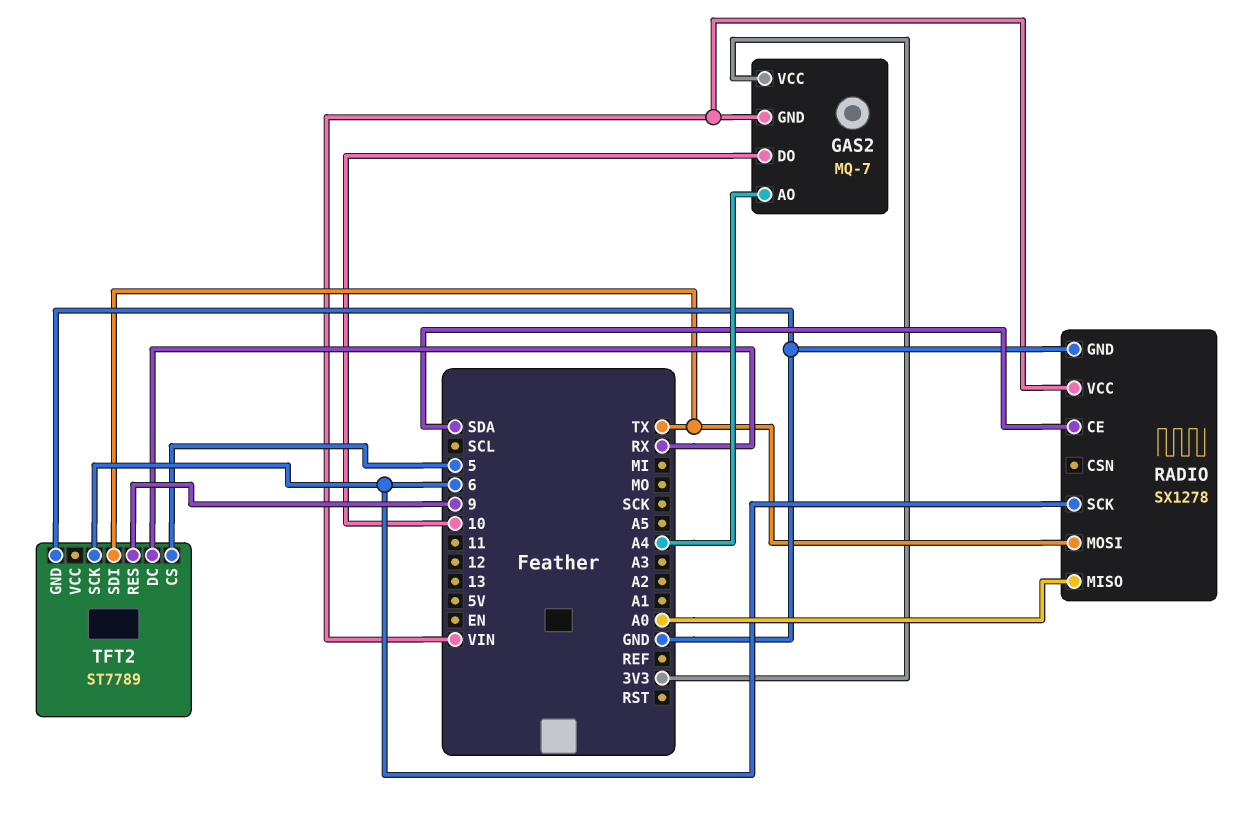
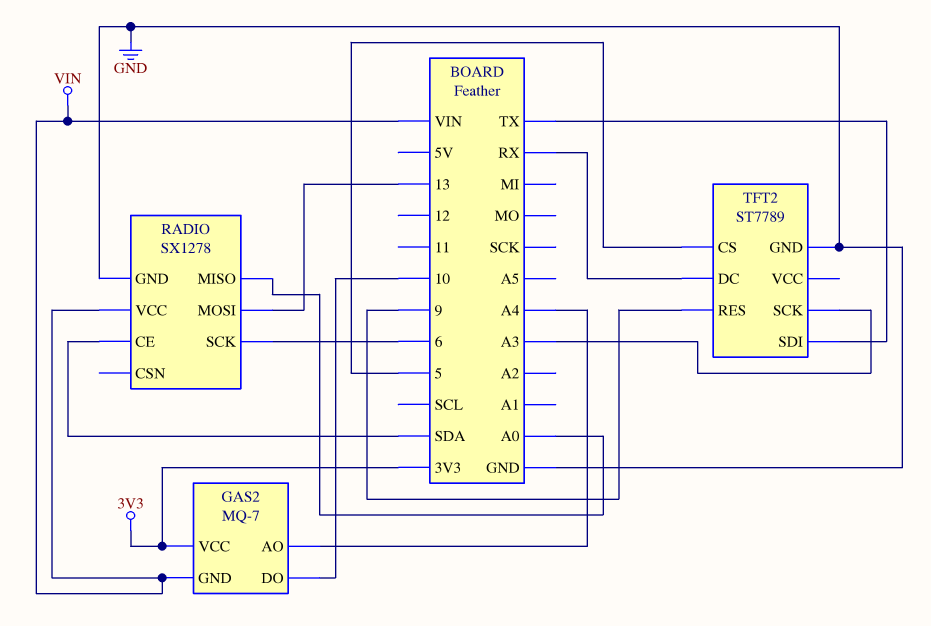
RADIO pin MOSI: TX -> 13
TFT2 pin SCK: 6 -> A3

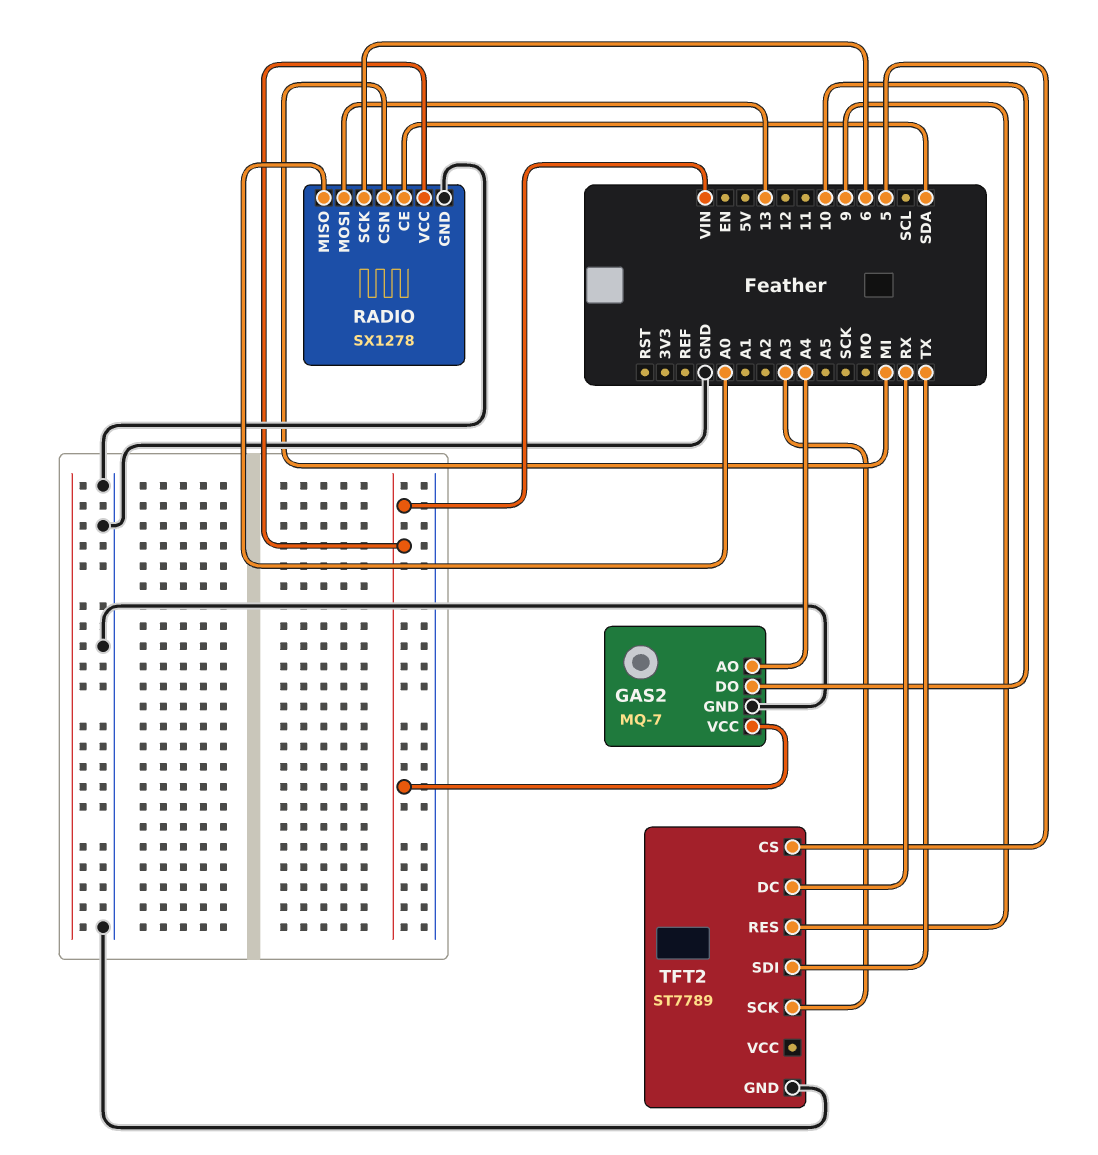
GAS2 pin GND: VIN -> GND
GAS2 pin VCC: 3V3 -> VIN
RADIO pin CSN: none -> MI

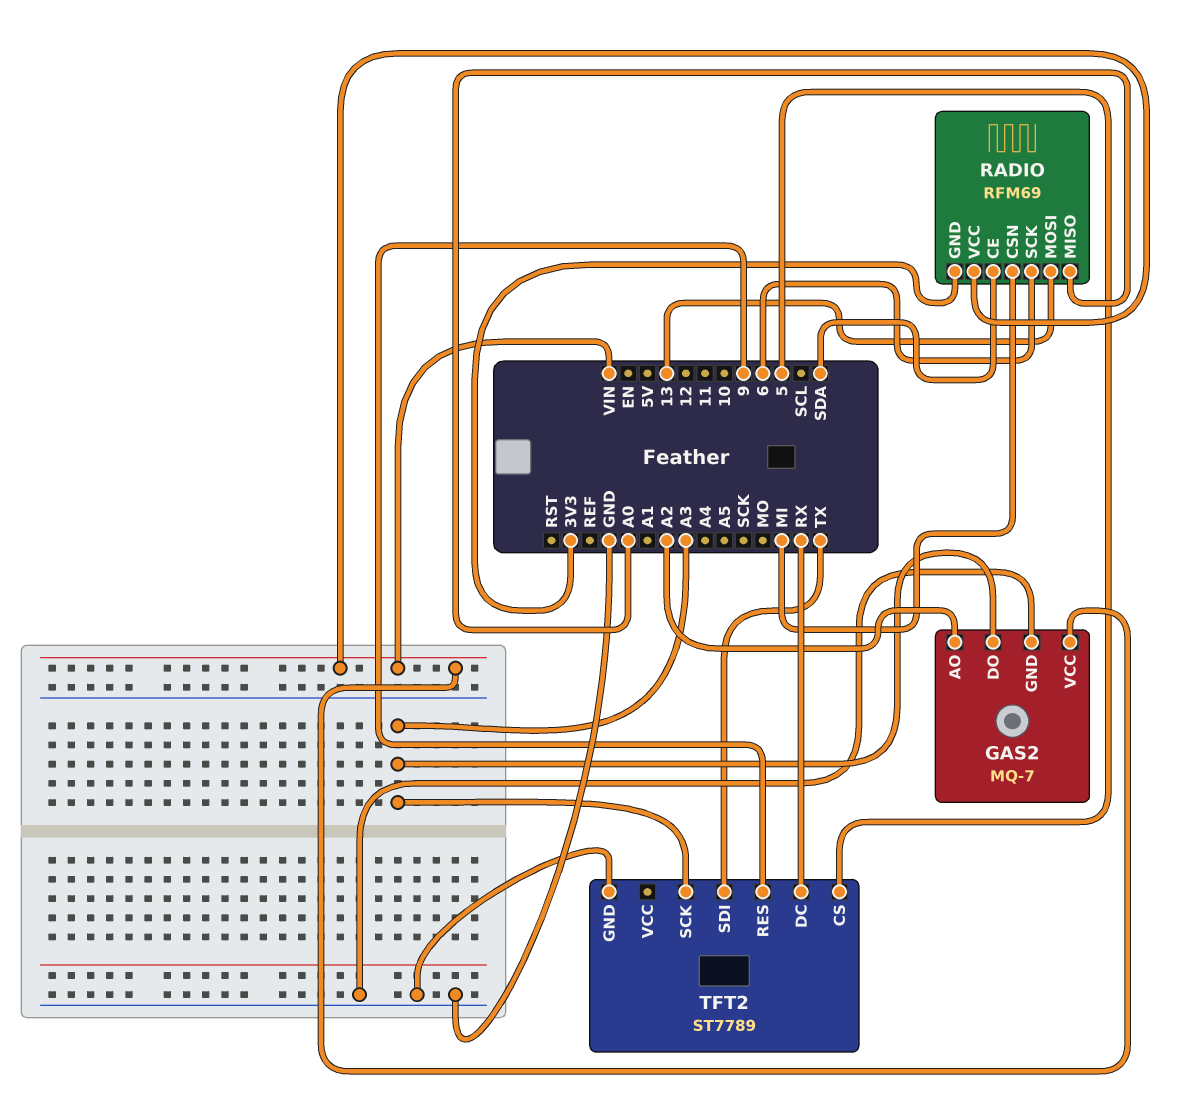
GAS2 pin AO: A4 -> A2
GAS2 pin DO: 10 -> A3
RADIO: SX1278 -> RFM69
RADIO pin GND: GND -> 3V3

